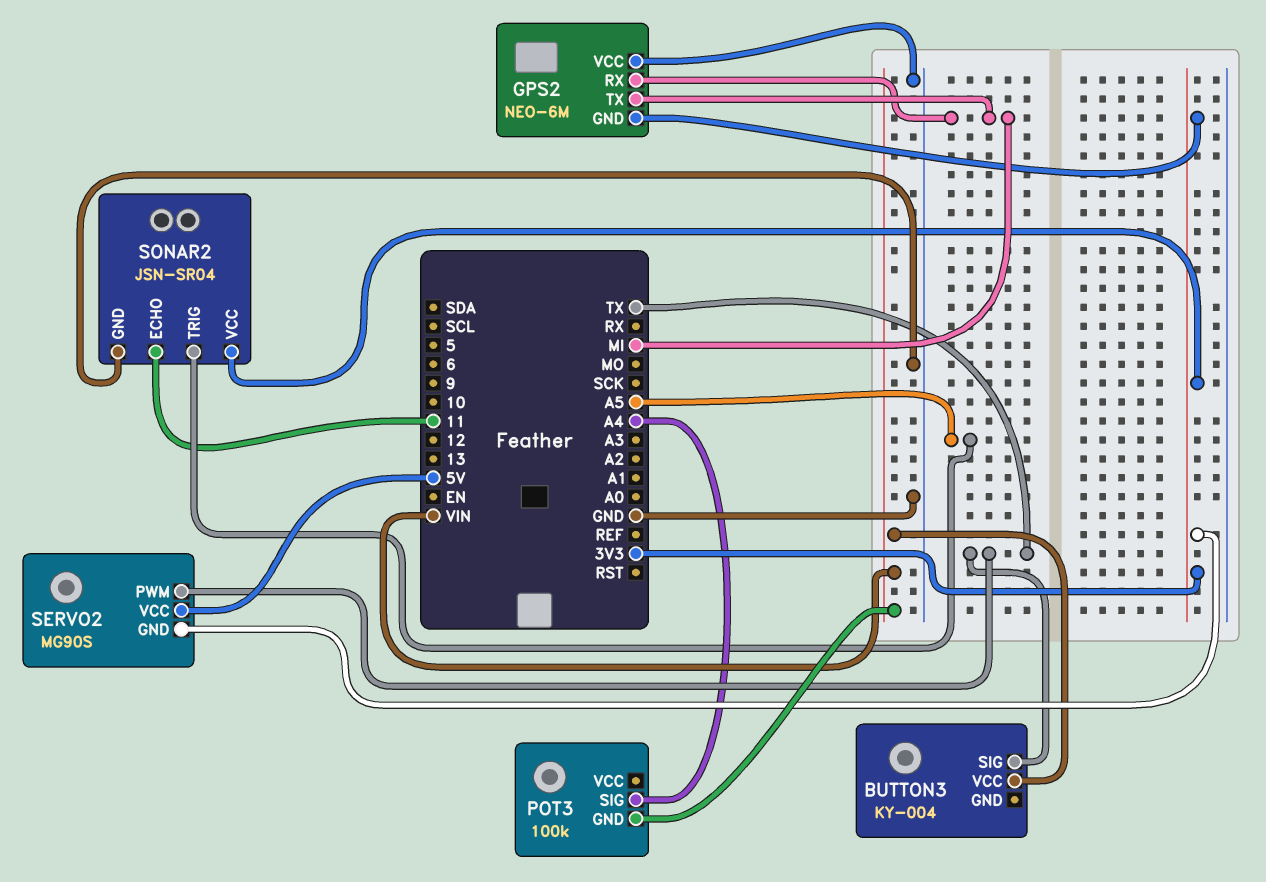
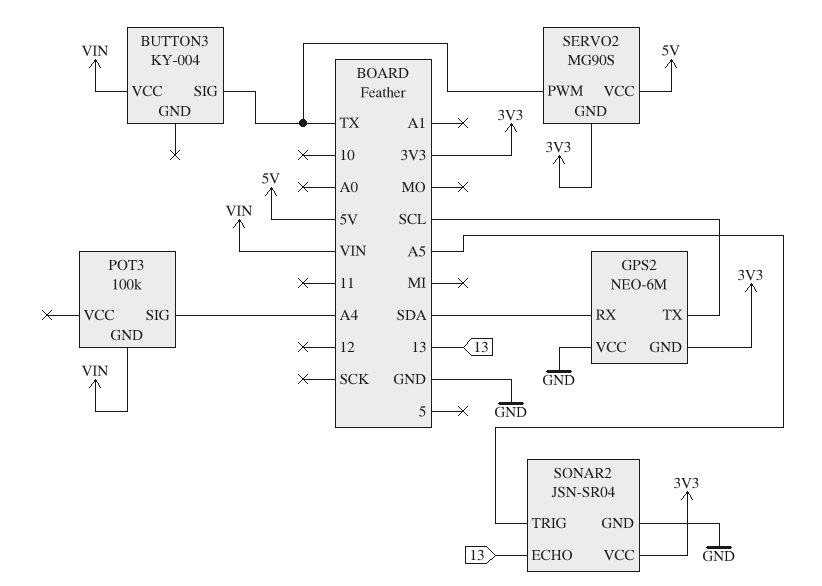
GPS2 pin RX: MI -> SDA
GPS2 pin TX: MI -> SCL
SONAR2 pin ECHO: 11 -> 13

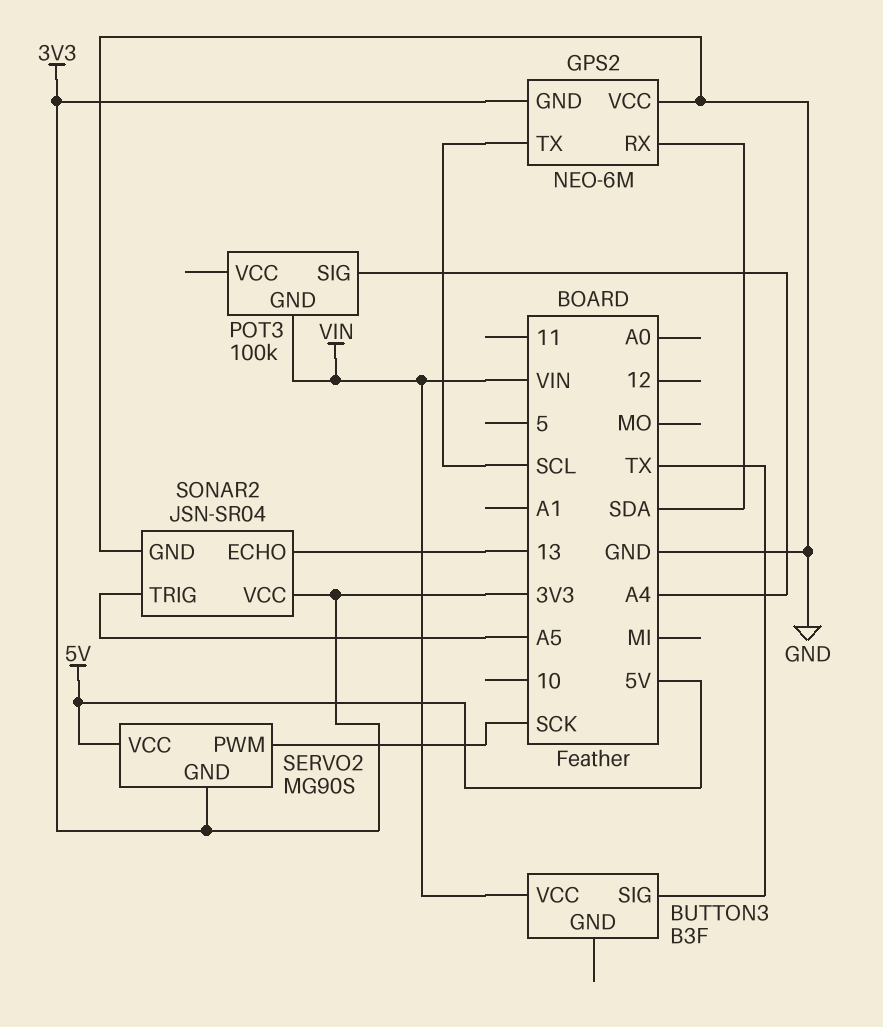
BUTTON3: KY-004 -> B3F
SERVO2 pin PWM: TX -> SCK

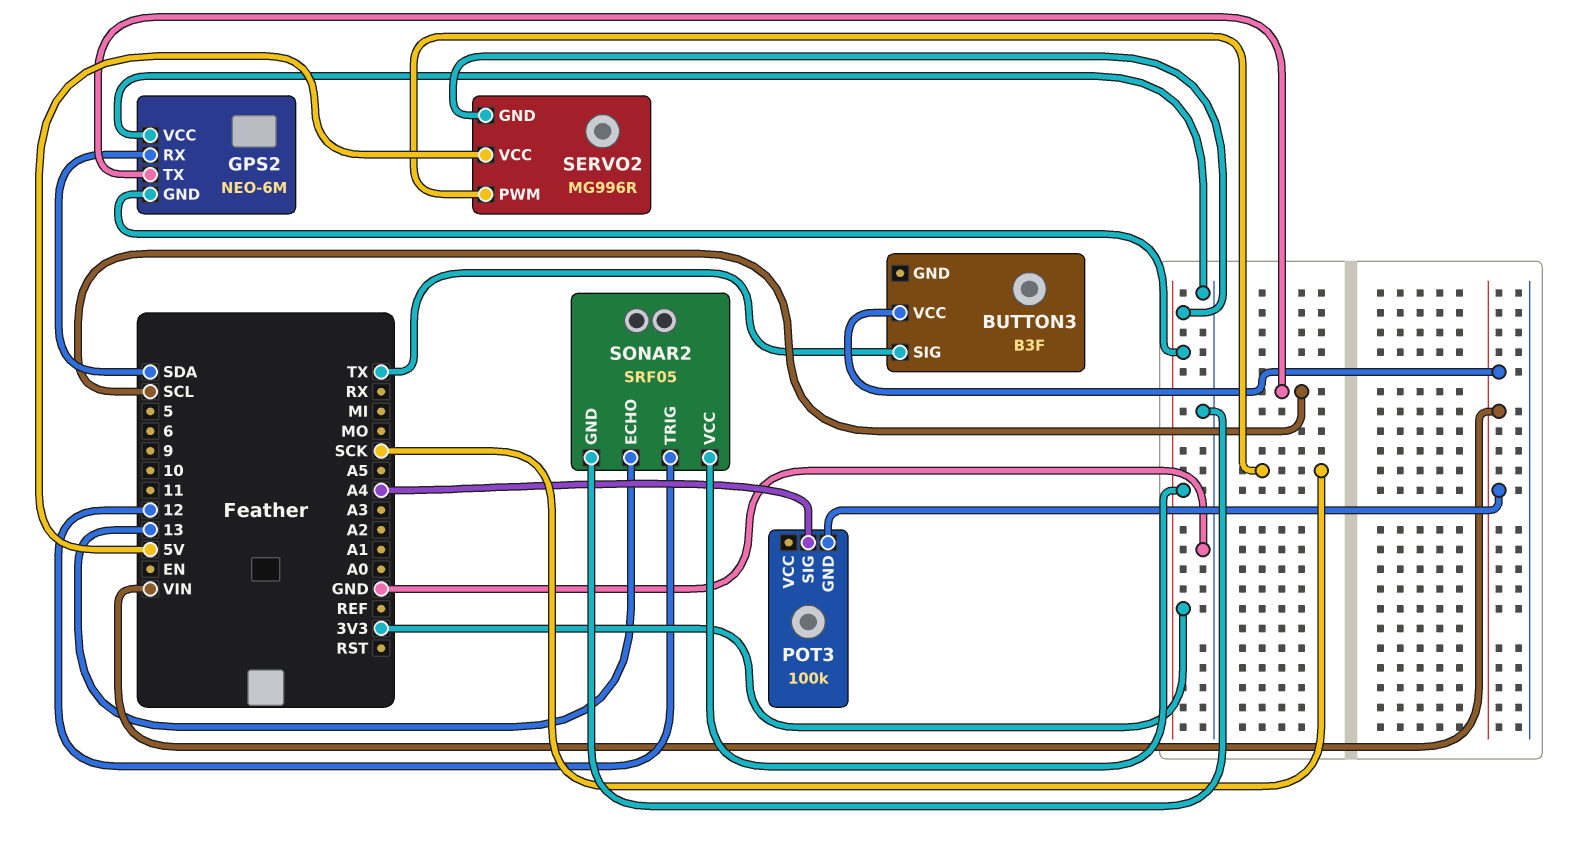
SERVO2: MG90S -> MG996R
SONAR2: JSN-SR04 -> SRF05
SONAR2 pin TRIG: A5 -> 12

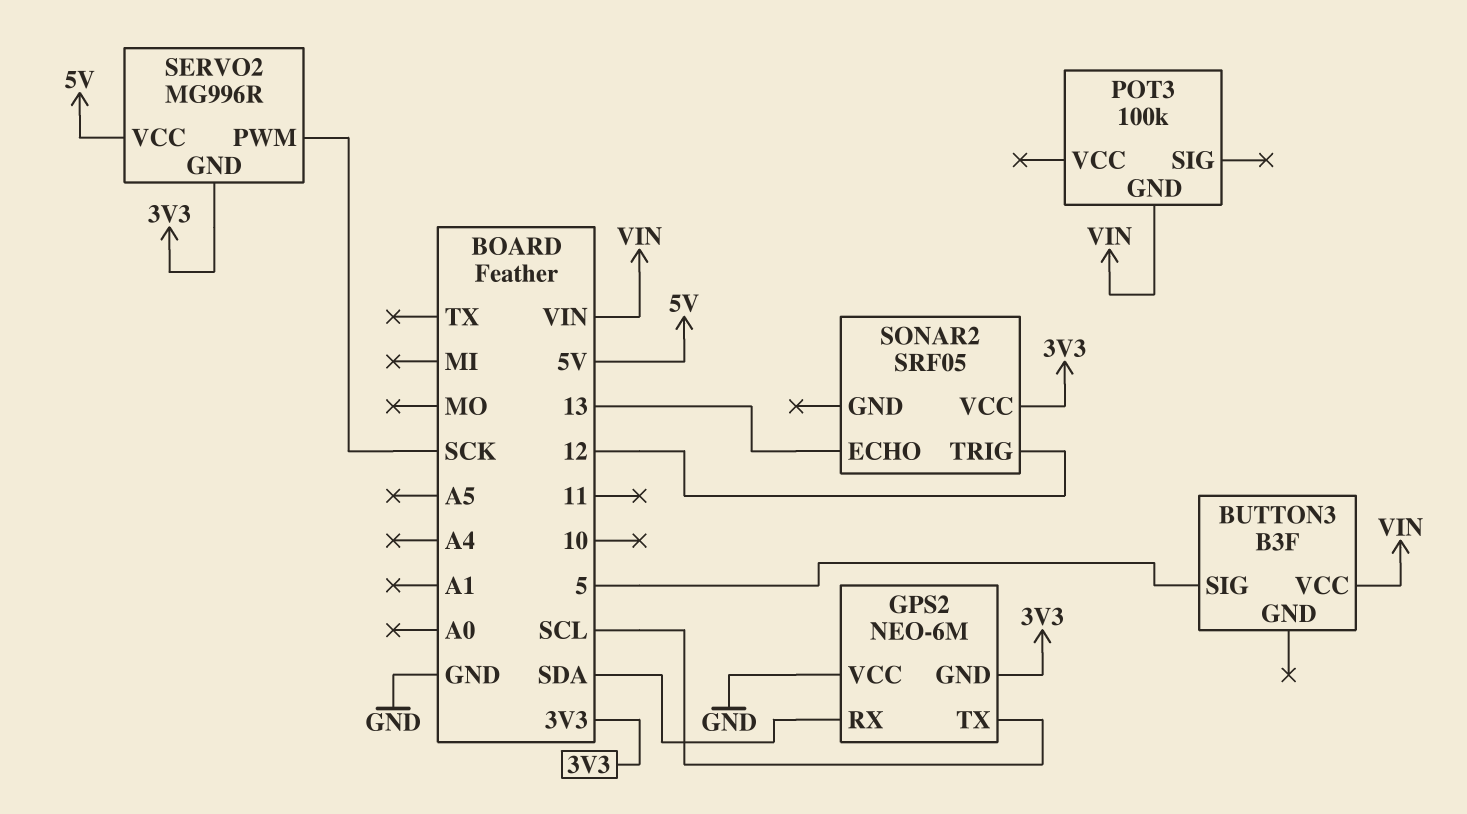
BUTTON3 pin SIG: TX -> 5
POT3 pin SIG: A4 -> none
SONAR2 pin GND: GND -> none

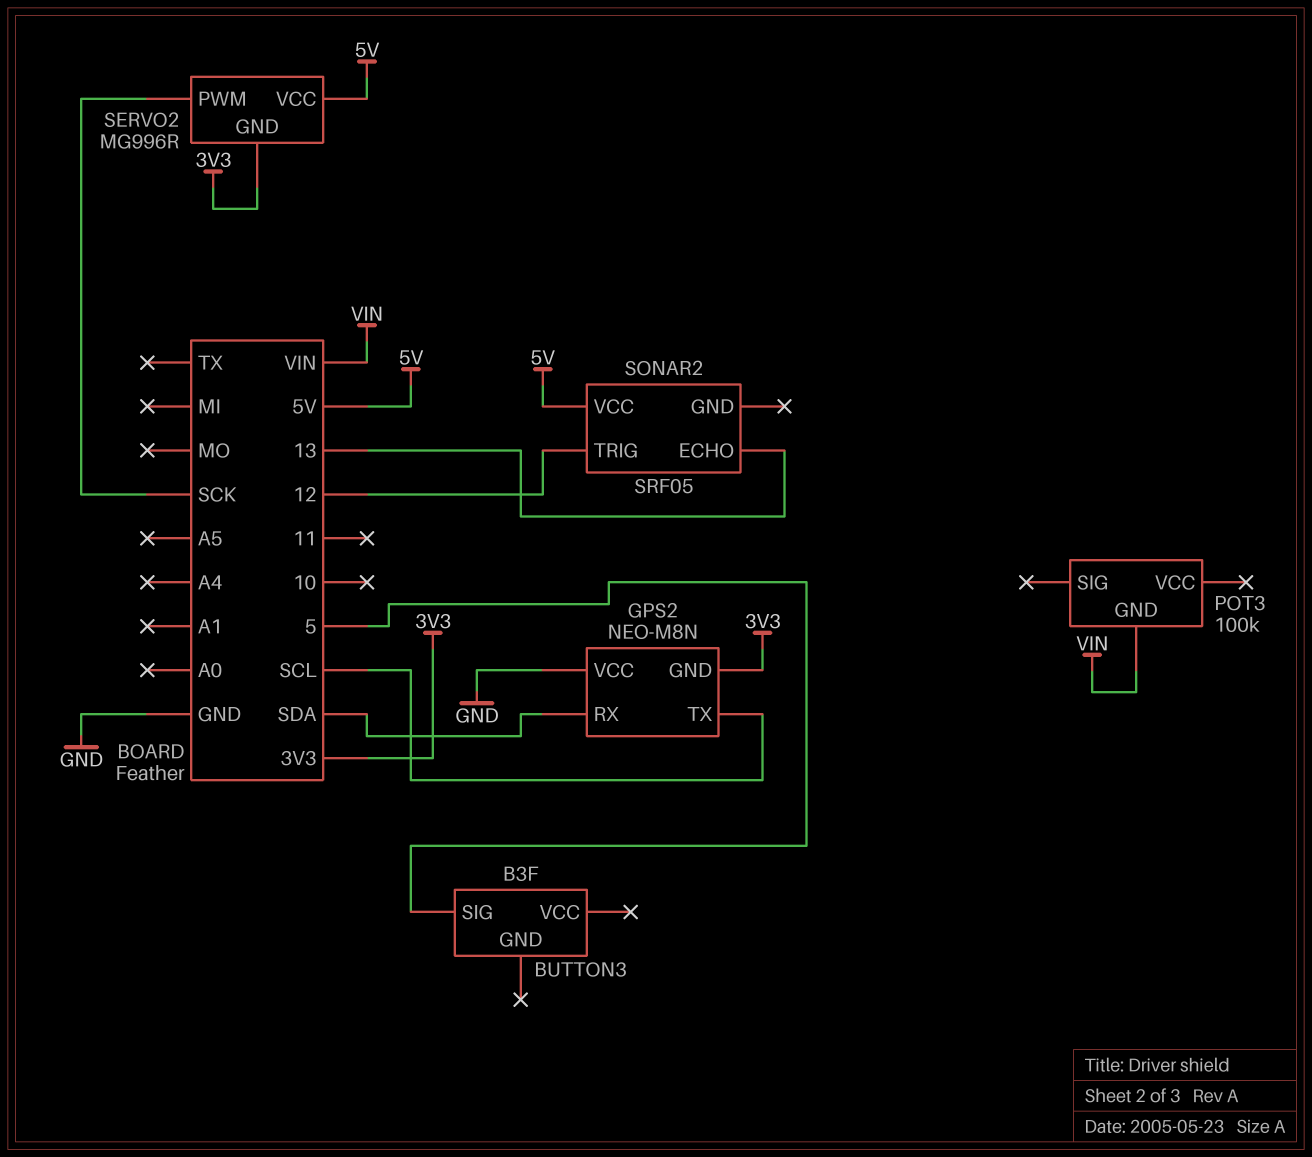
BUTTON3 pin VCC: VIN -> none
GPS2: NEO-6M -> NEO-M8N
SONAR2 pin VCC: 3V3 -> 5V

